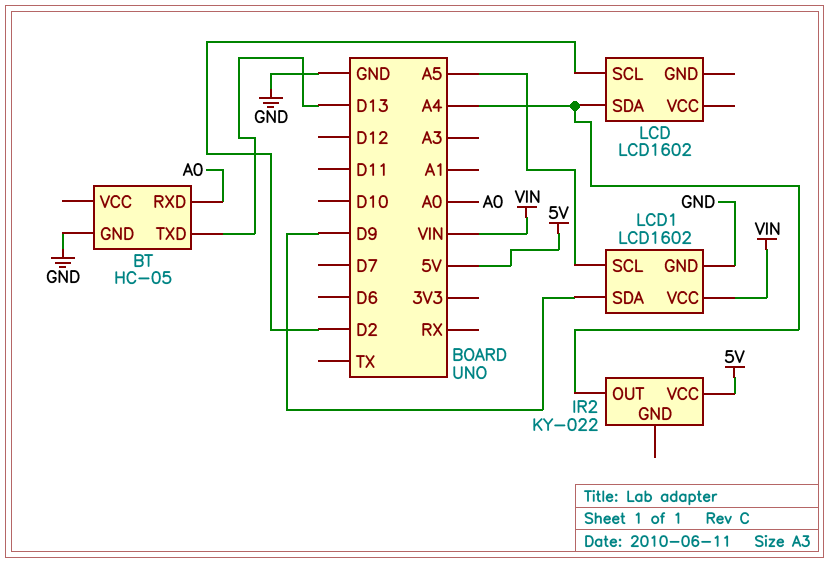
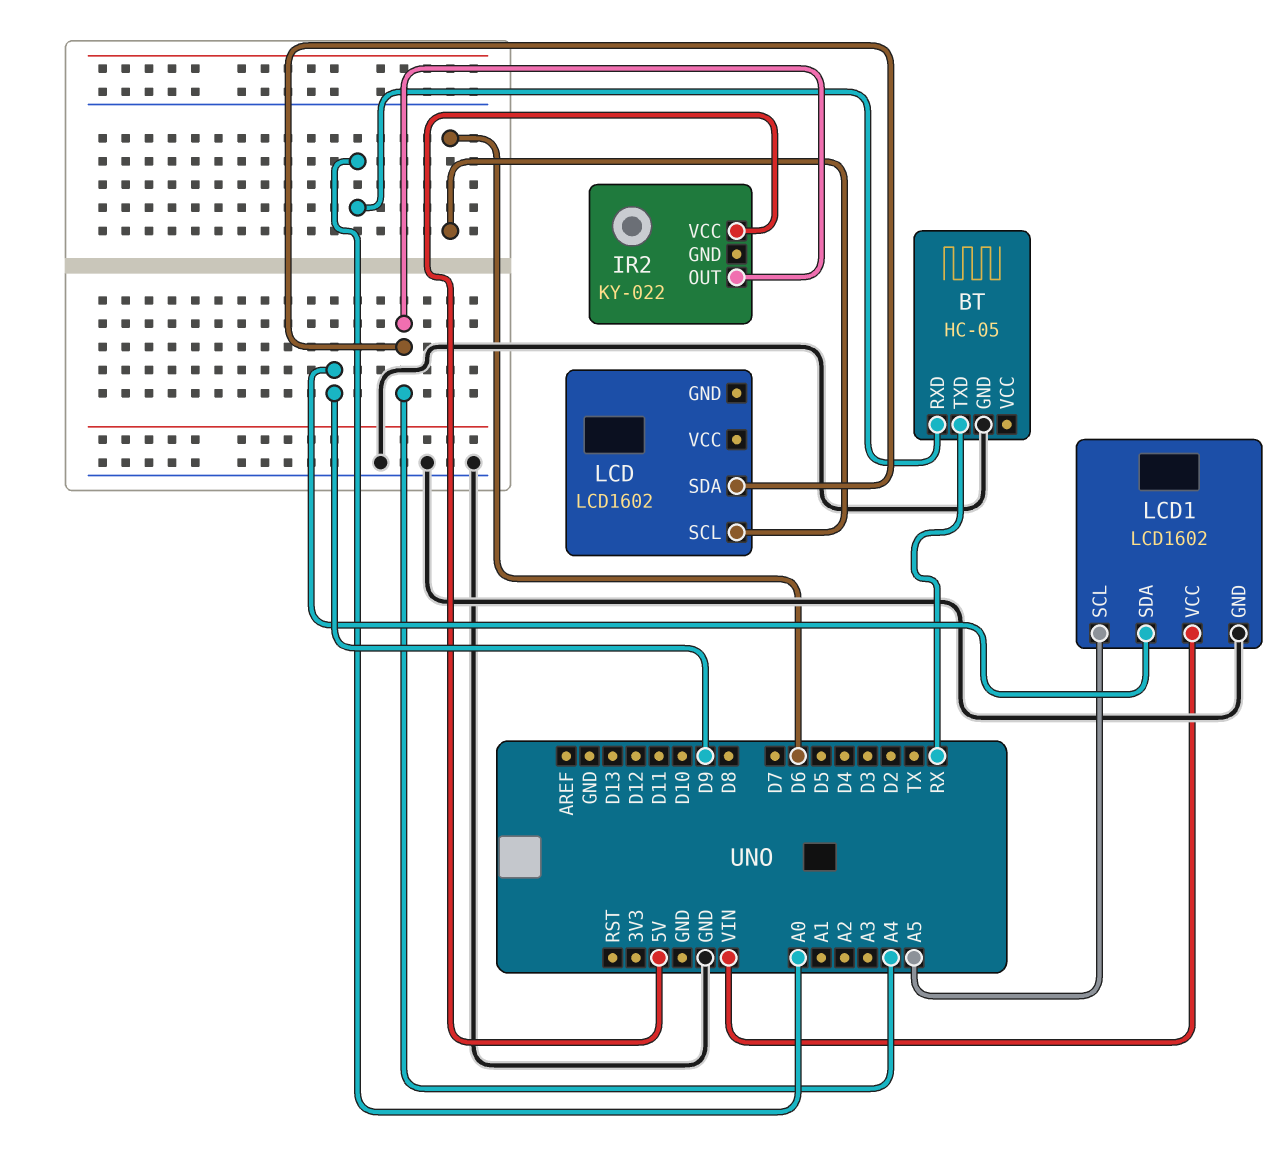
BT pin TXD: D13 -> RX
LCD pin SCL: D2 -> D6

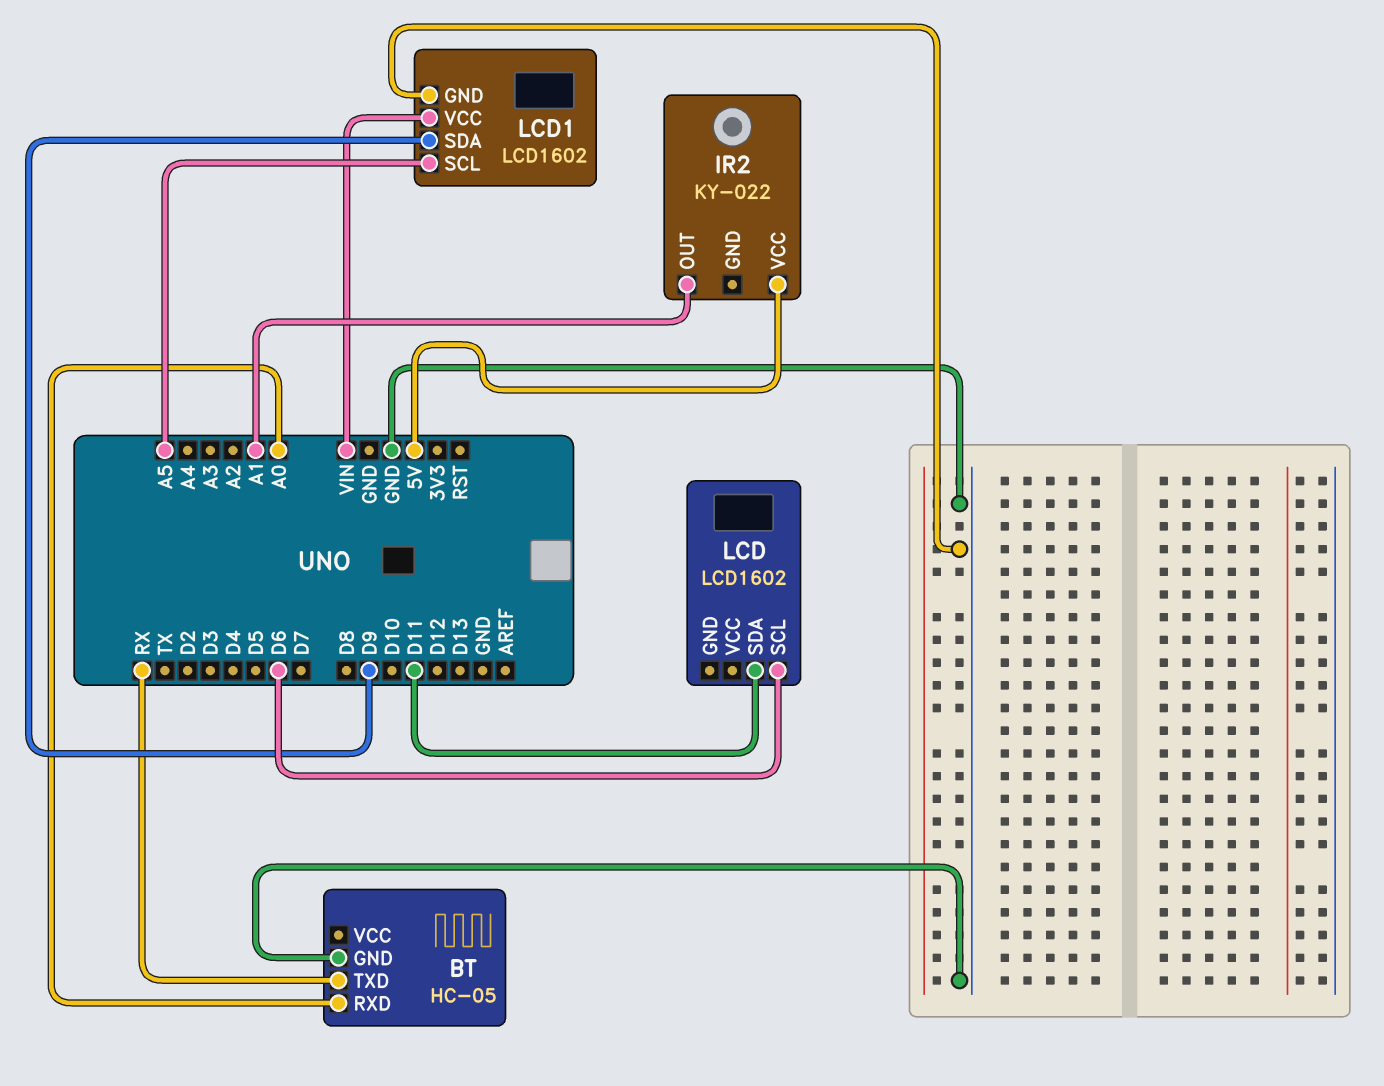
IR2 pin OUT: A4 -> A1
LCD pin SDA: A4 -> D11

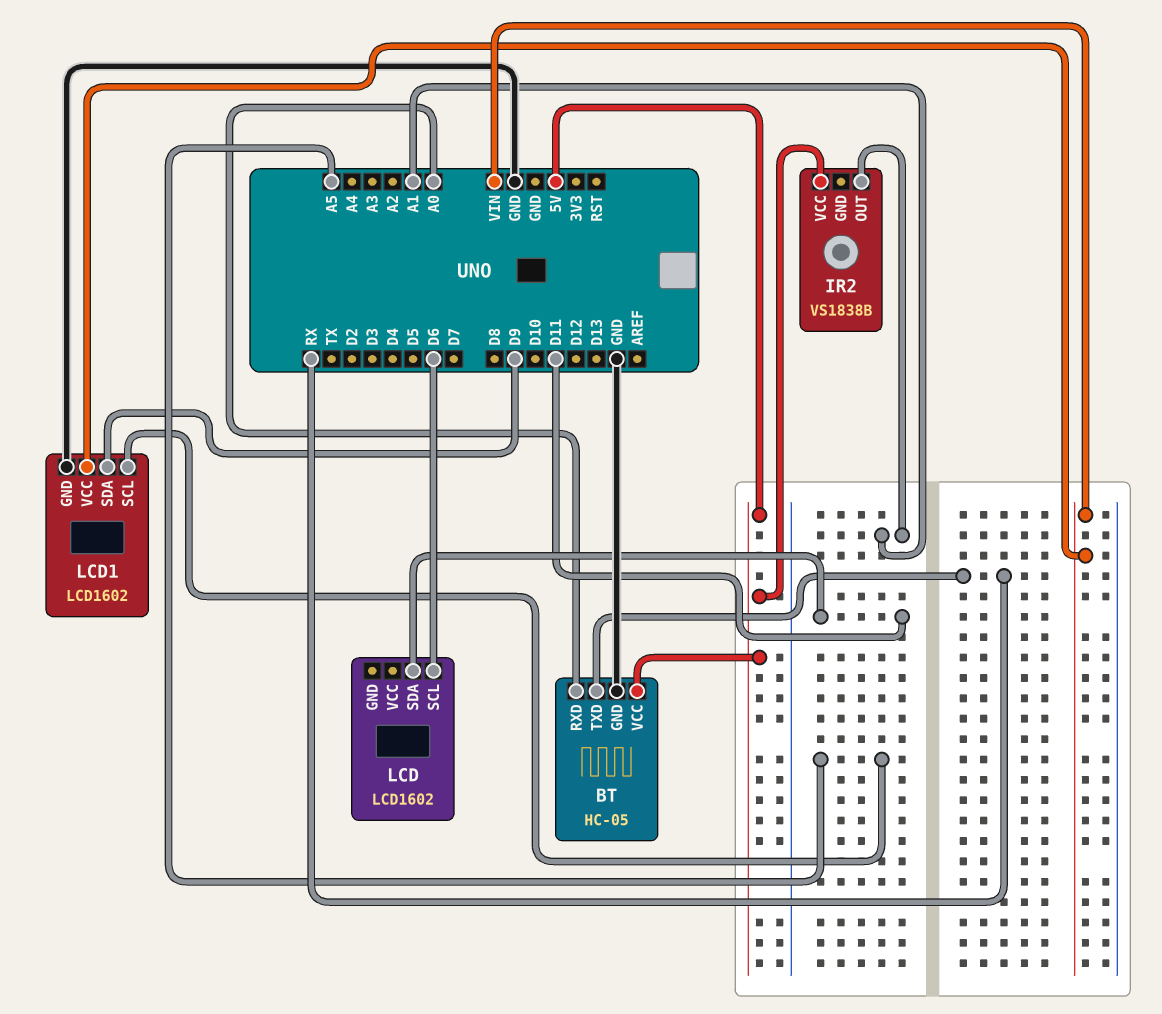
BT pin VCC: none -> 5V
IR2: KY-022 -> VS1838B

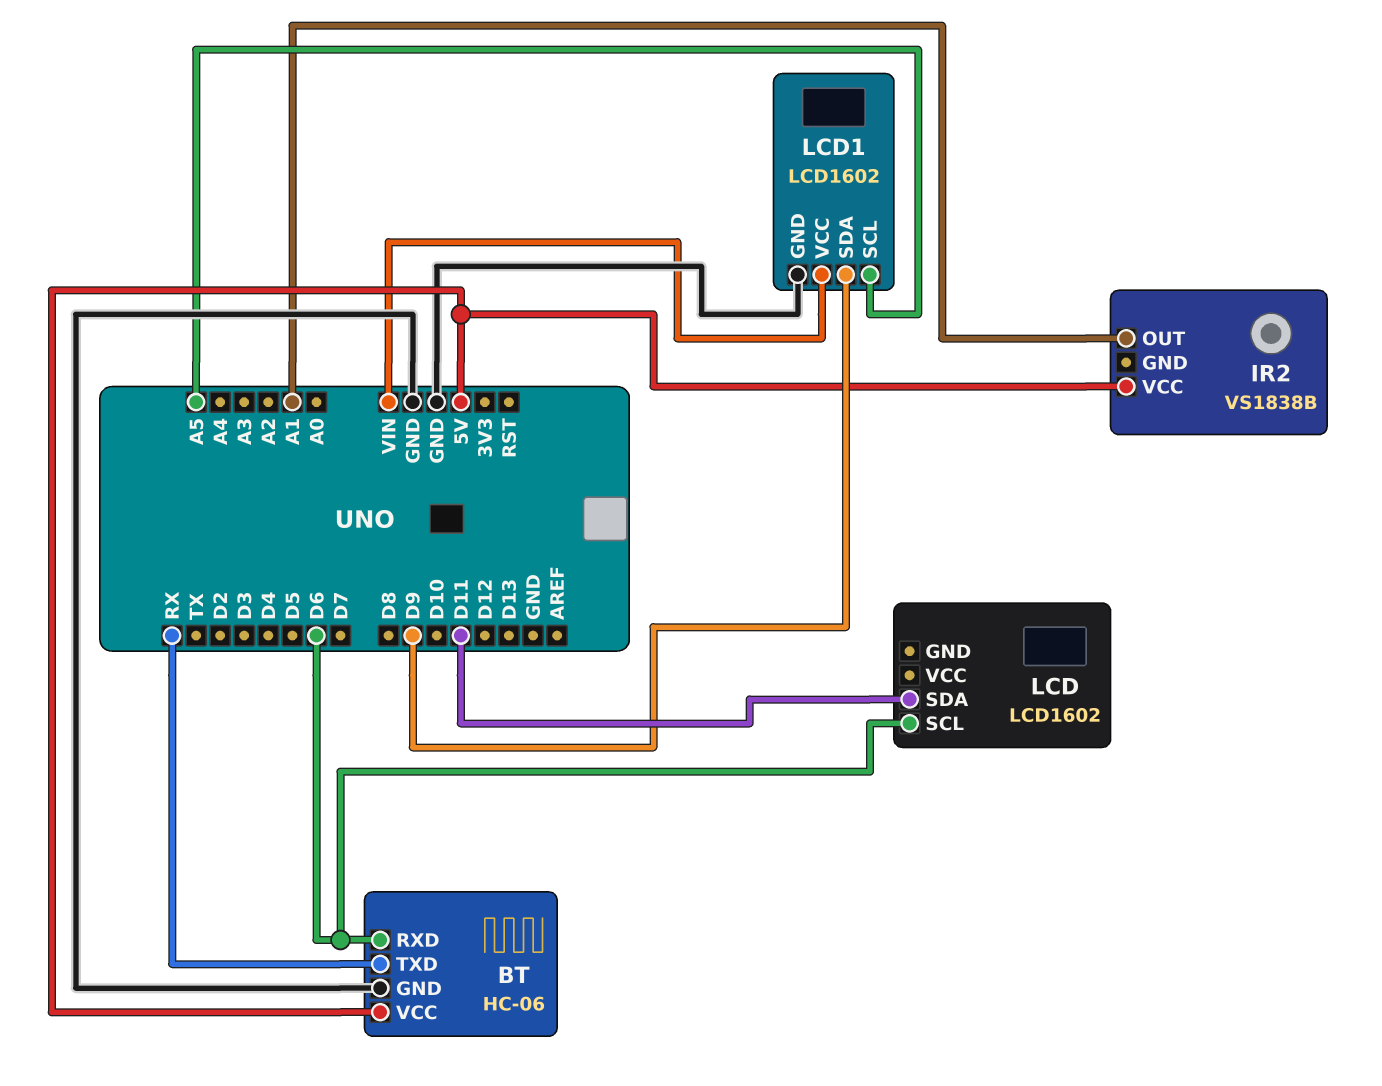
BT: HC-05 -> HC-06
BT pin RXD: A0 -> D6

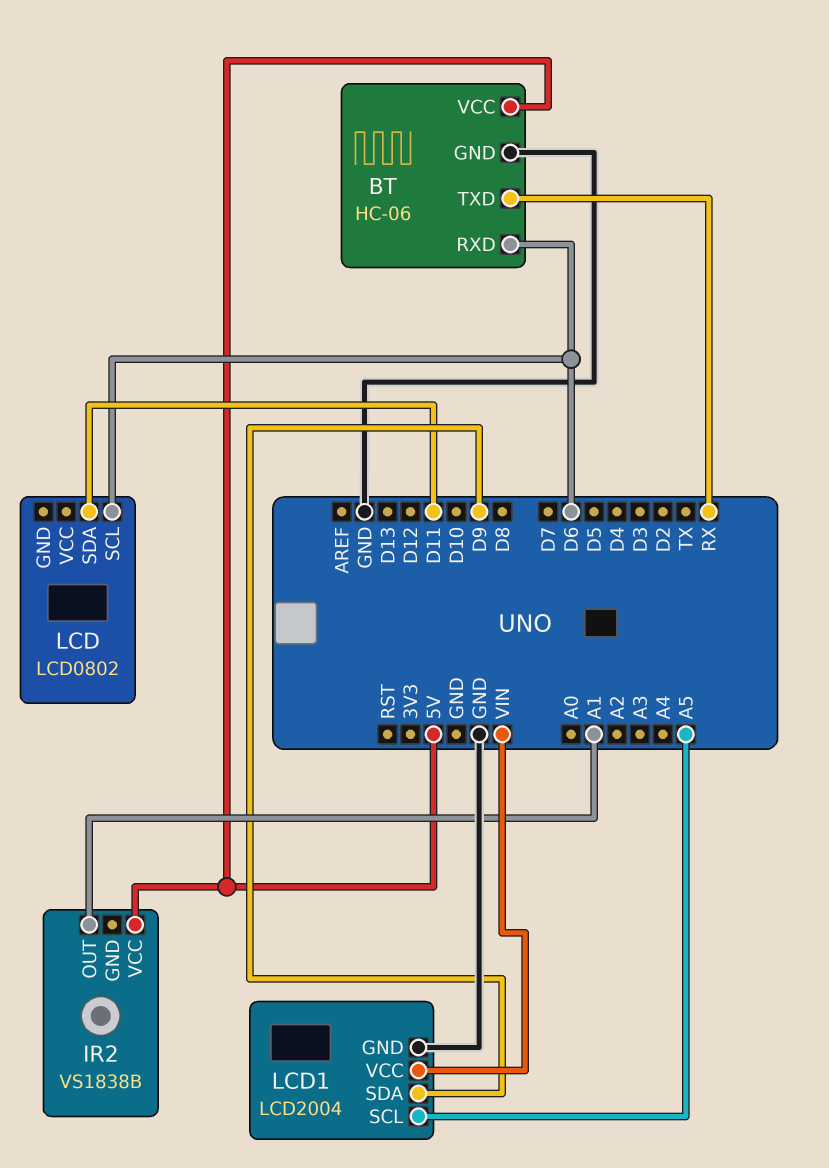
LCD: LCD1602 -> LCD0802
LCD1: LCD1602 -> LCD2004

